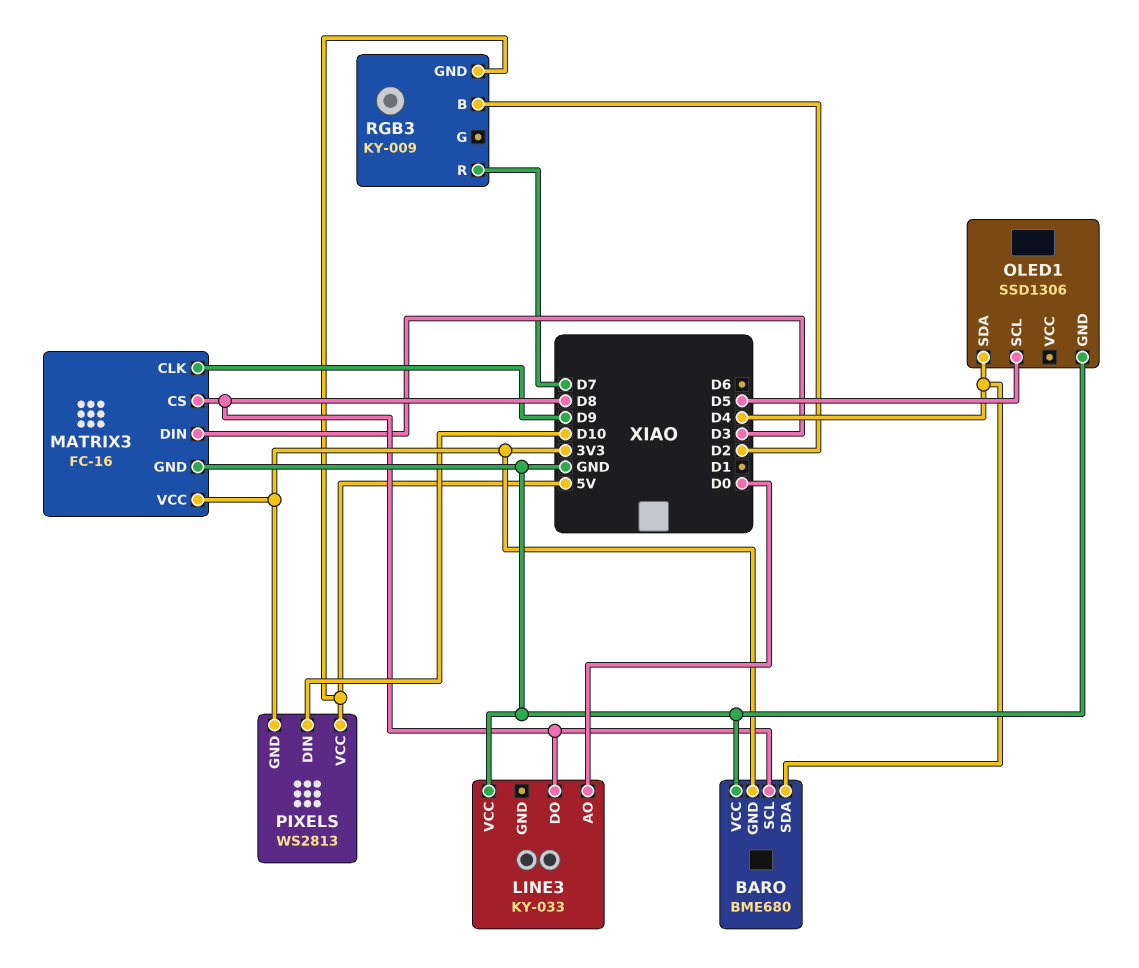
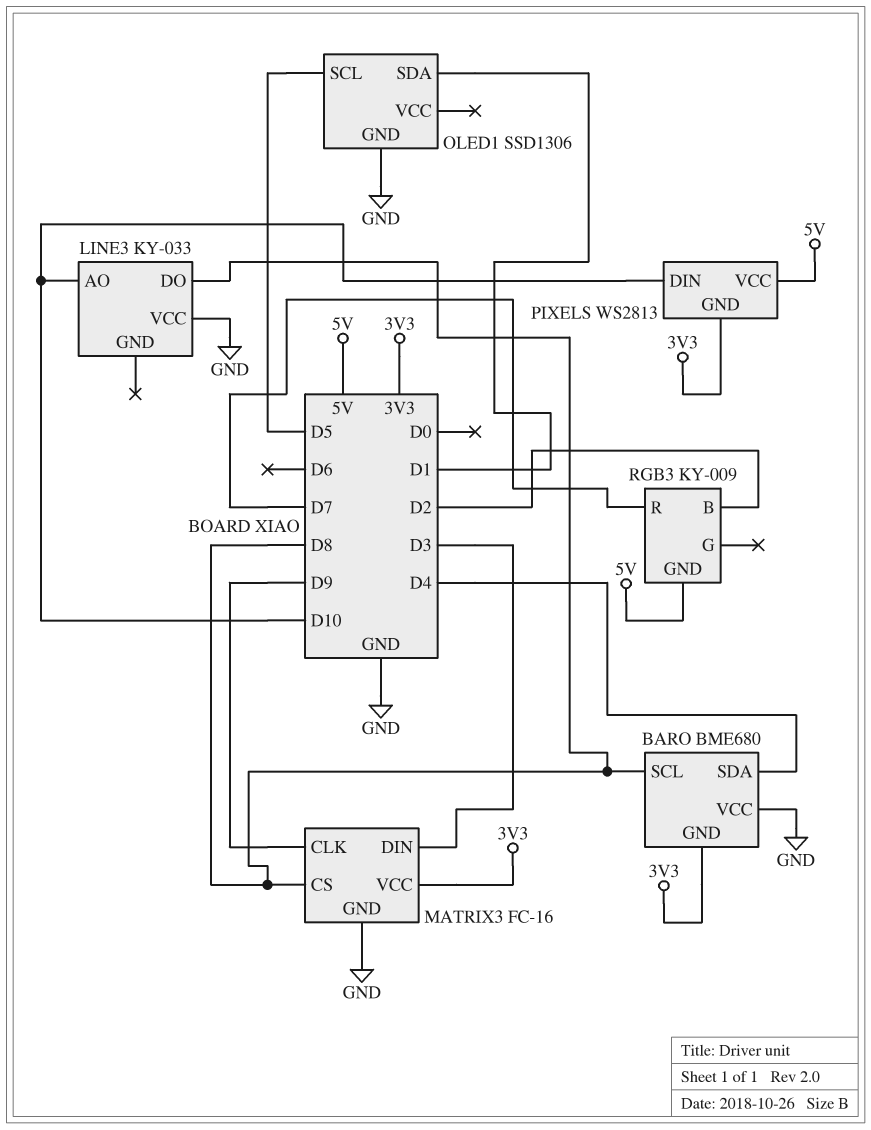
LINE3 pin AO: D0 -> D10
OLED1 pin SDA: D4 -> D1

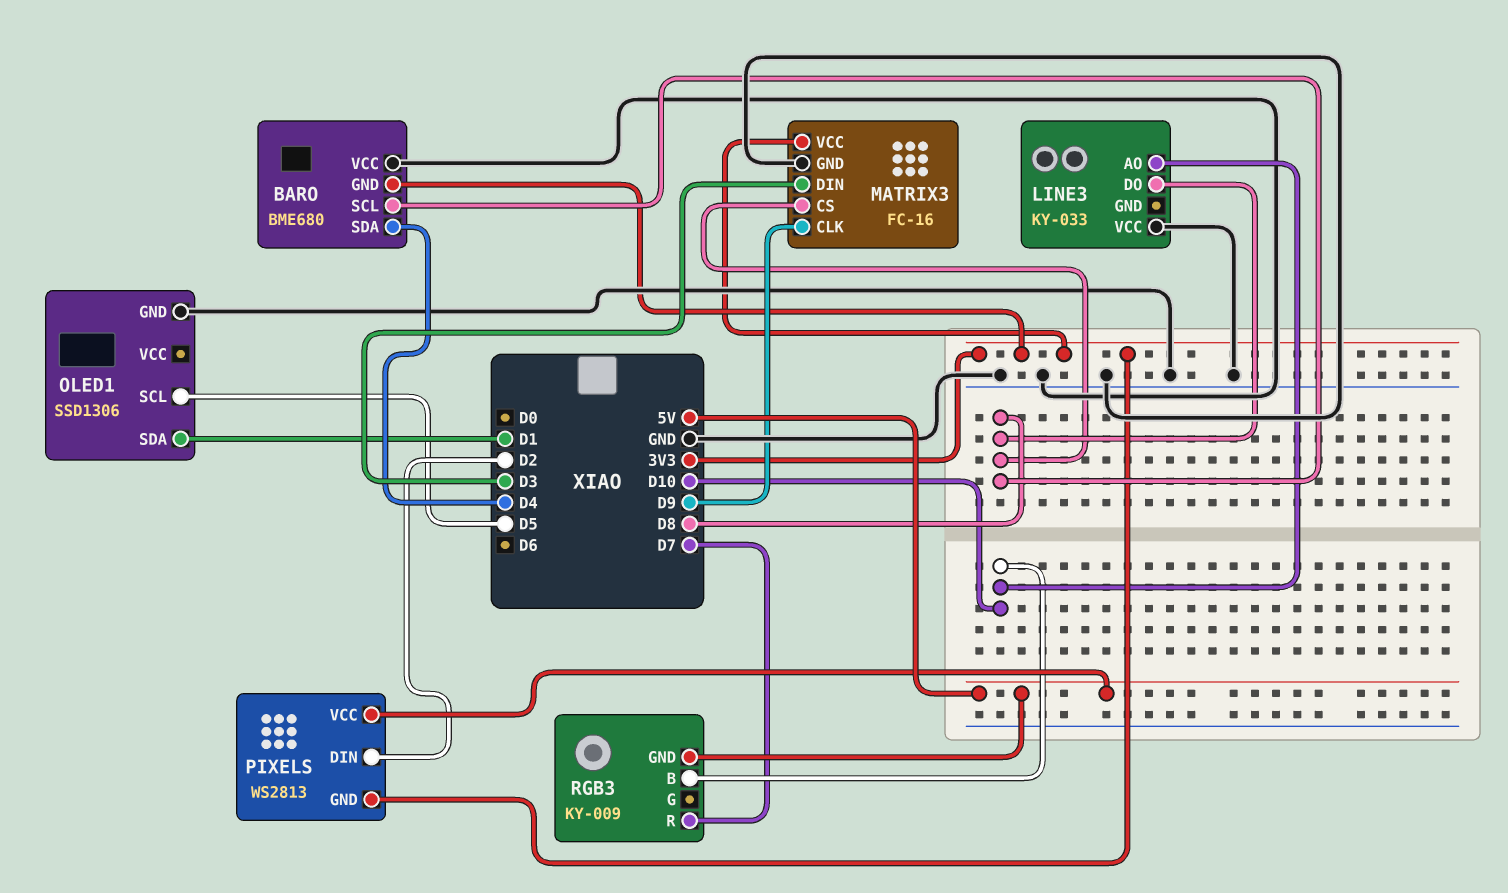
PIXELS pin DIN: D10 -> D2
RGB3 pin B: D2 -> D10

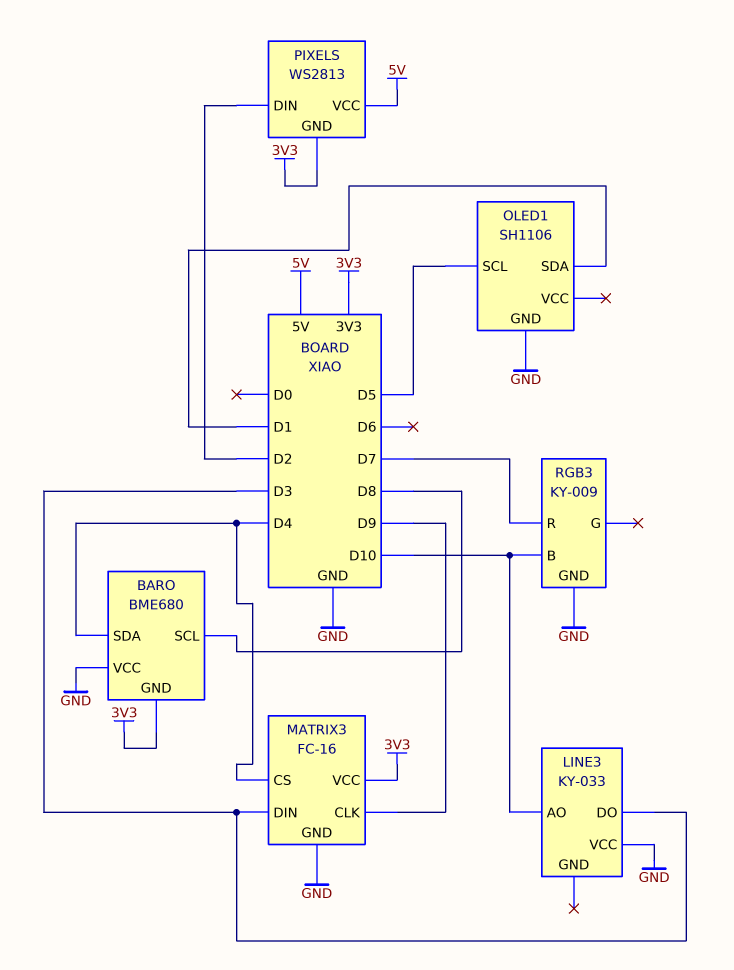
LINE3 pin DO: D8 -> D3
MATRIX3 pin CS: D8 -> D4
OLED1: SSD1306 -> SH1106
RGB3 pin GND: 5V -> GND

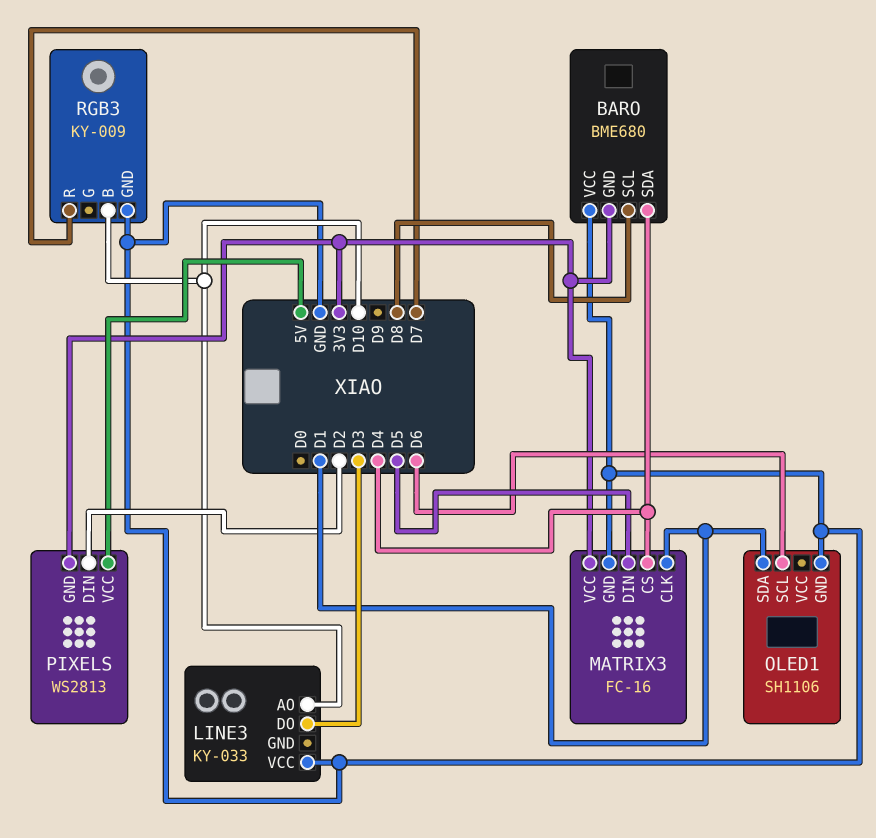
MATRIX3 pin CLK: D9 -> D1
MATRIX3 pin DIN: D3 -> D5
OLED1 pin SCL: D5 -> D6

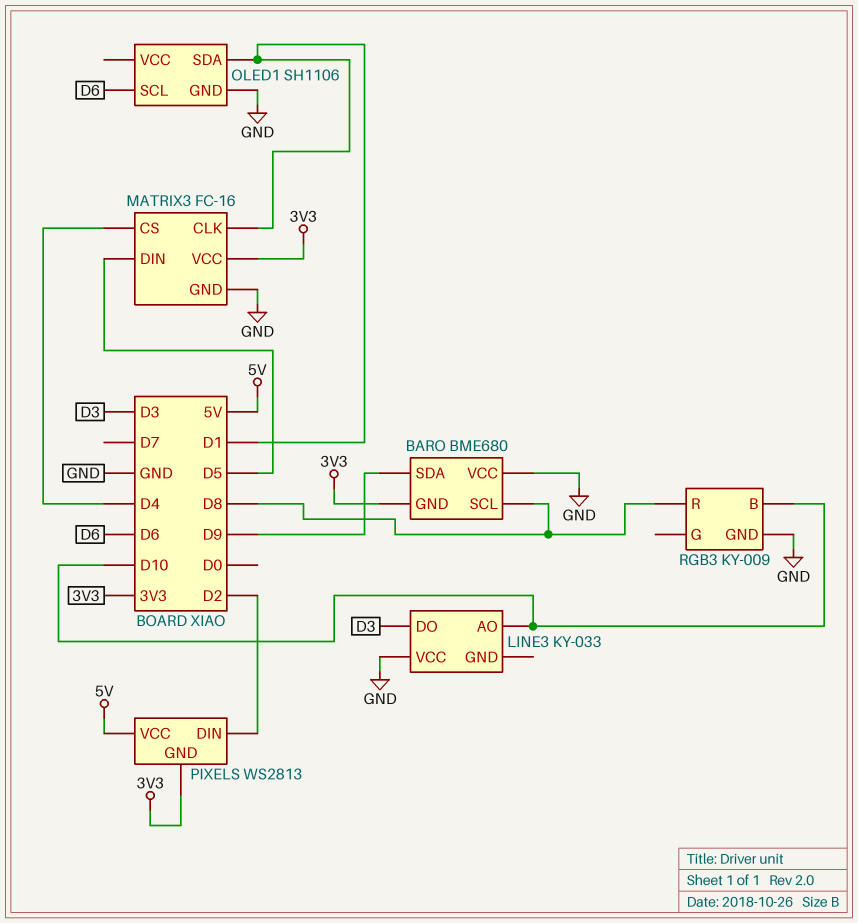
BARO pin SDA: D4 -> D9
RGB3 pin R: D7 -> D8

